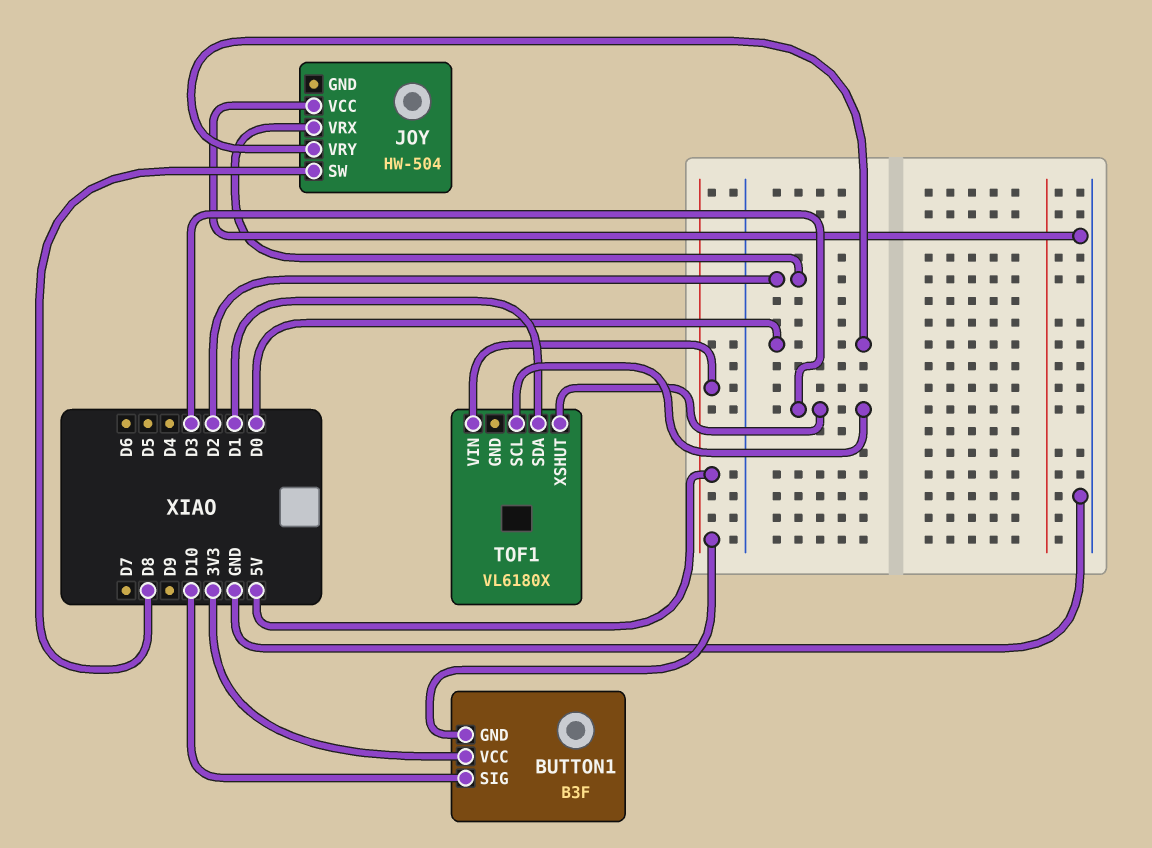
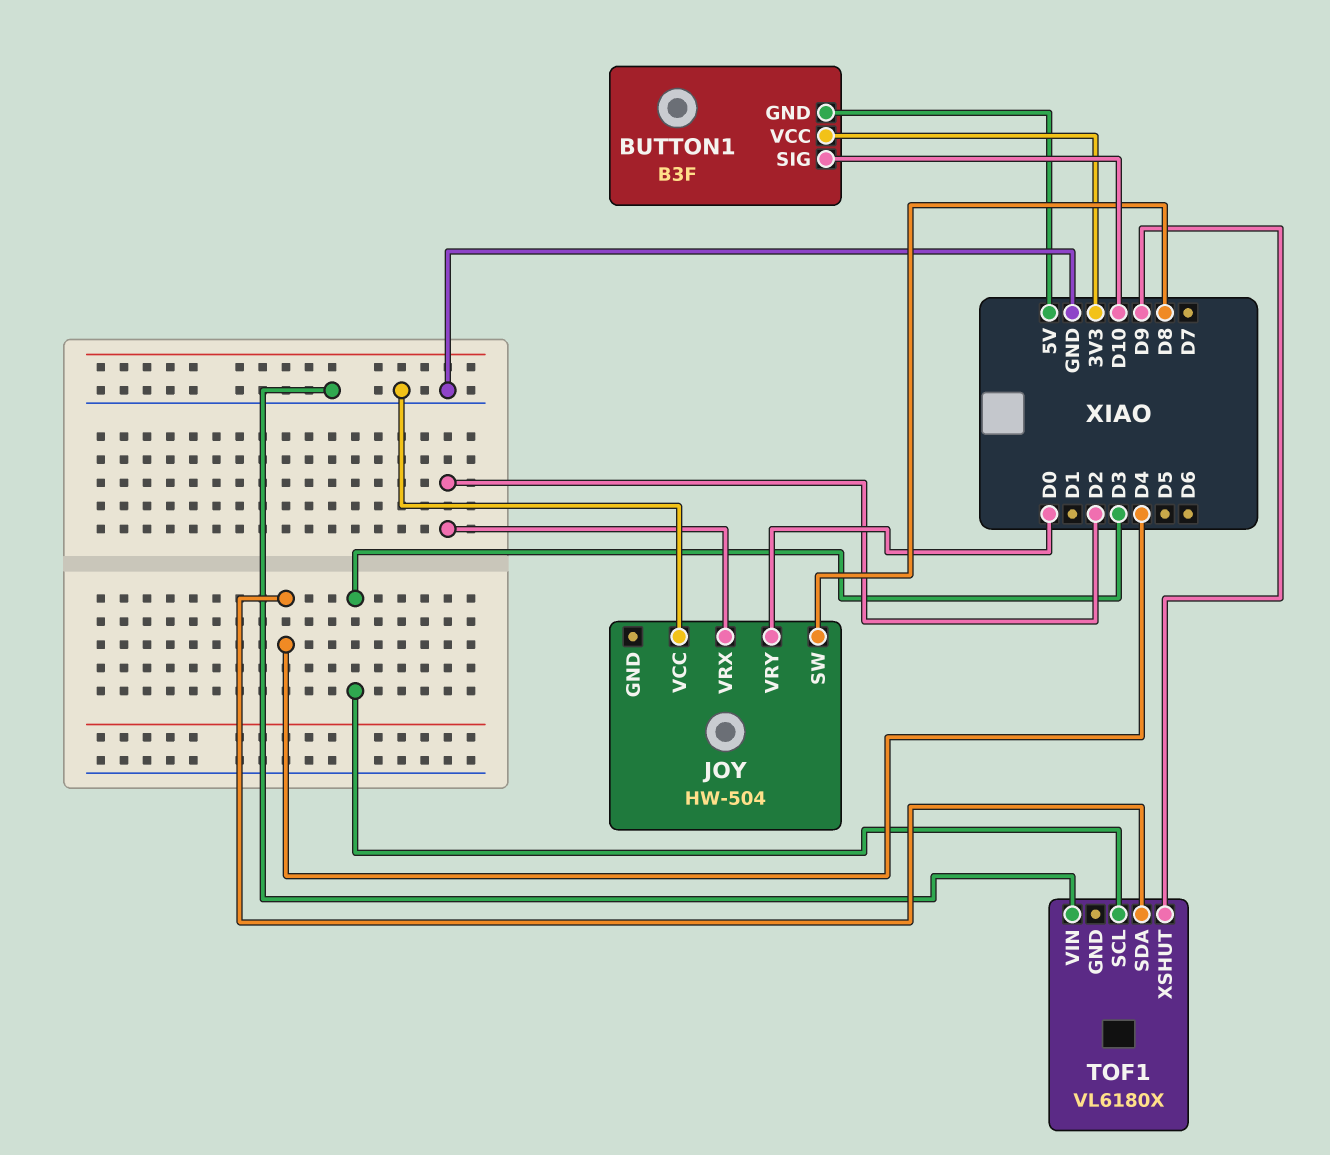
TOF1 pin SDA: D1 -> D4
TOF1 pin VIN: 5V -> GND
TOF1 pin XSHUT: D3 -> D9

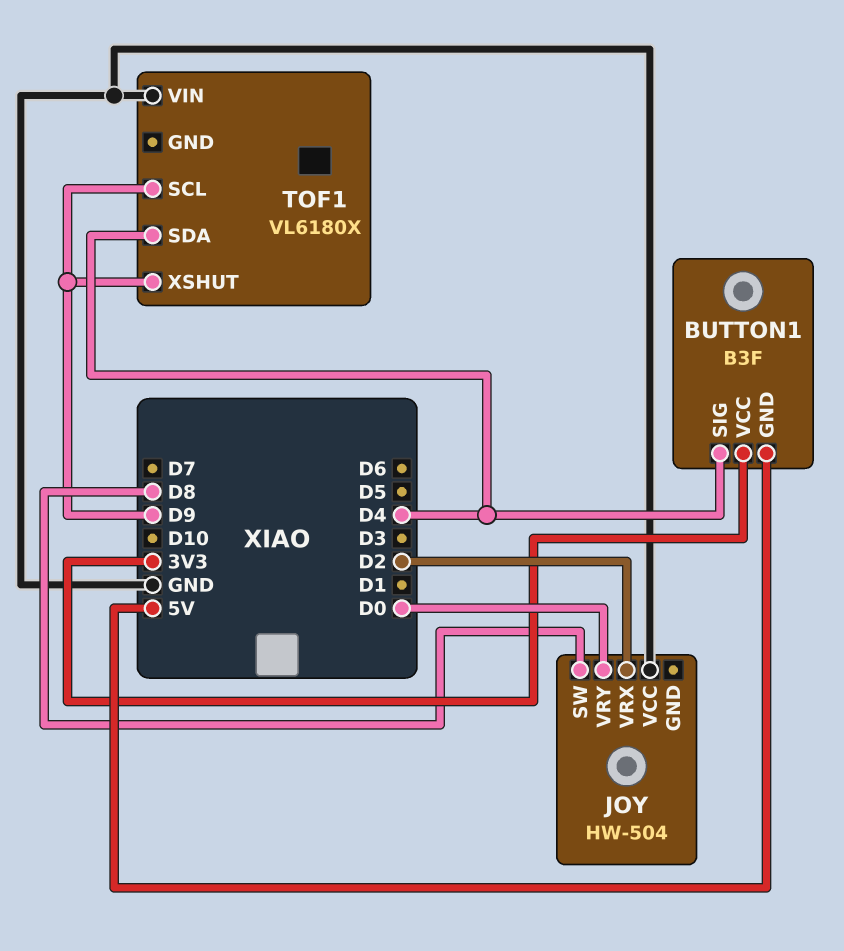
BUTTON1 pin SIG: D10 -> D4
TOF1 pin SCL: D3 -> D9

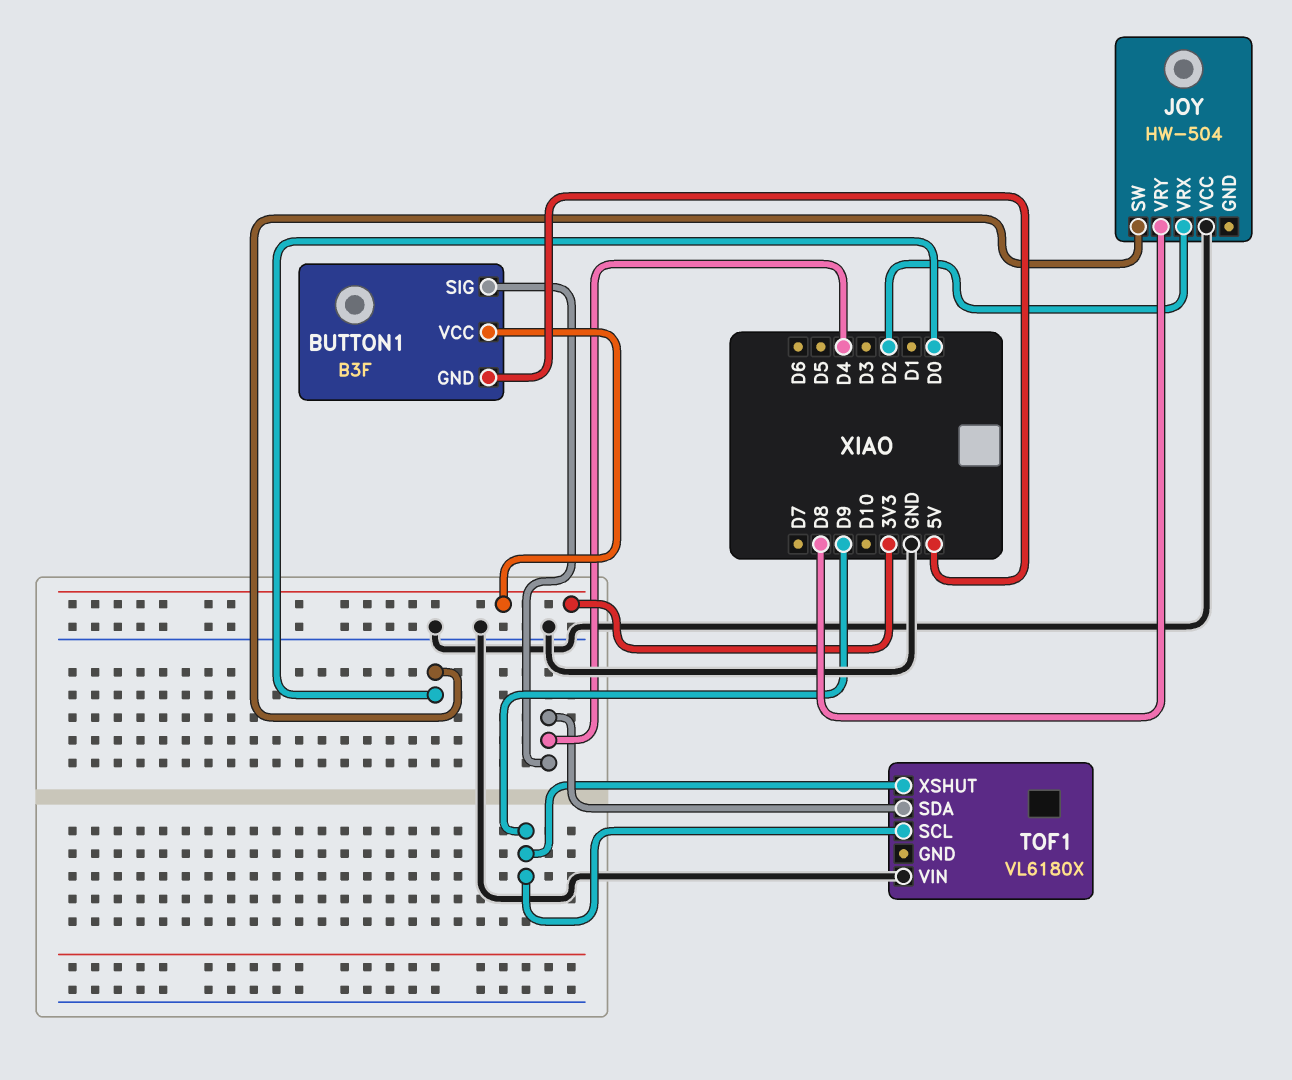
JOY pin SW: D8 -> D0
JOY pin VRY: D0 -> D8

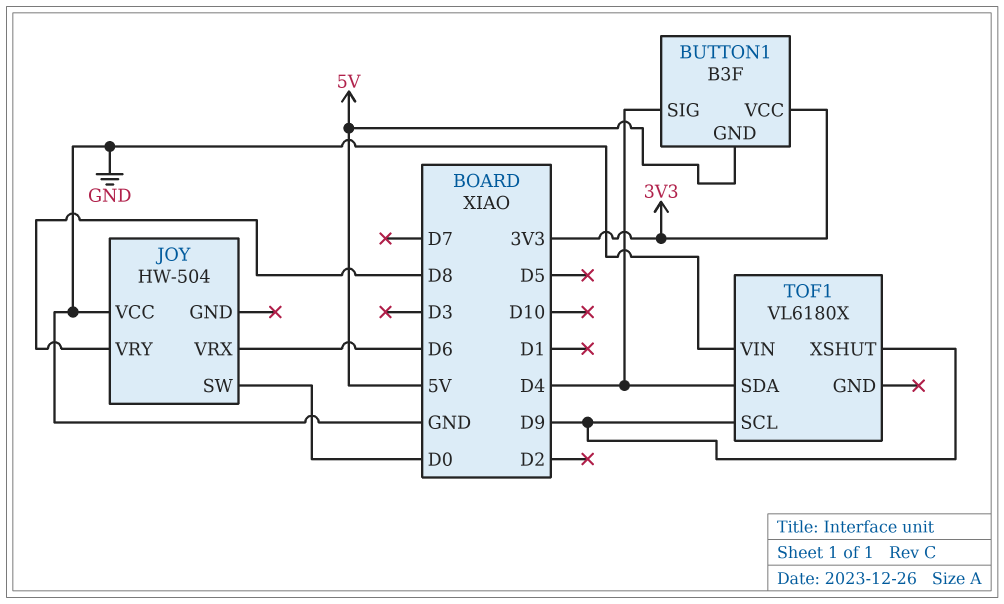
JOY pin VRX: D2 -> D6

